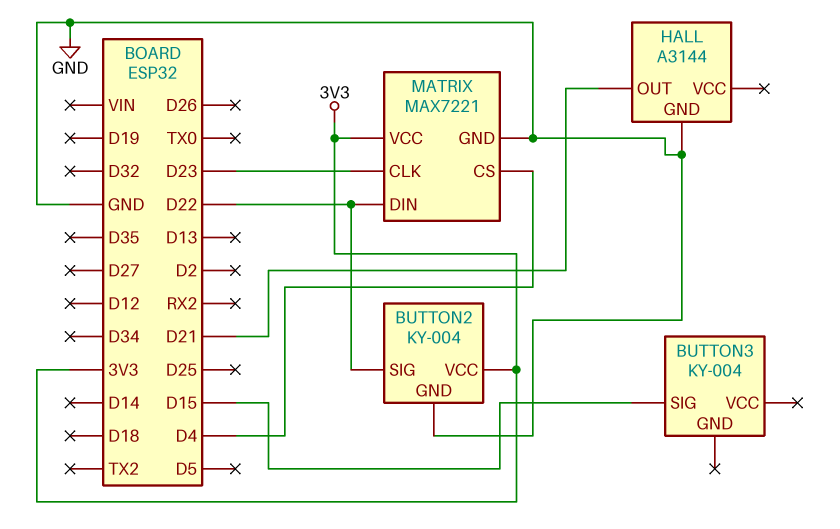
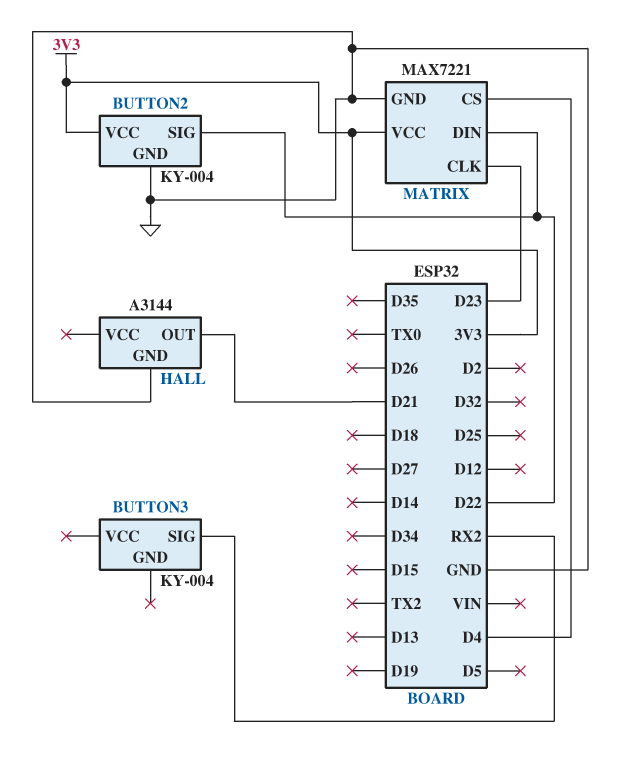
BUTTON3 pin SIG: D15 -> RX2

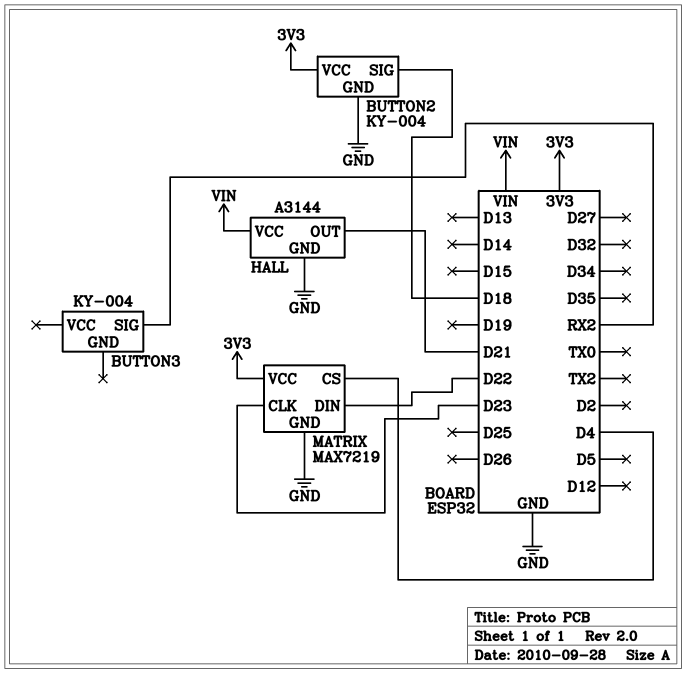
BUTTON2 pin SIG: D22 -> D18
HALL pin VCC: none -> VIN
MATRIX: MAX7221 -> MAX7219

